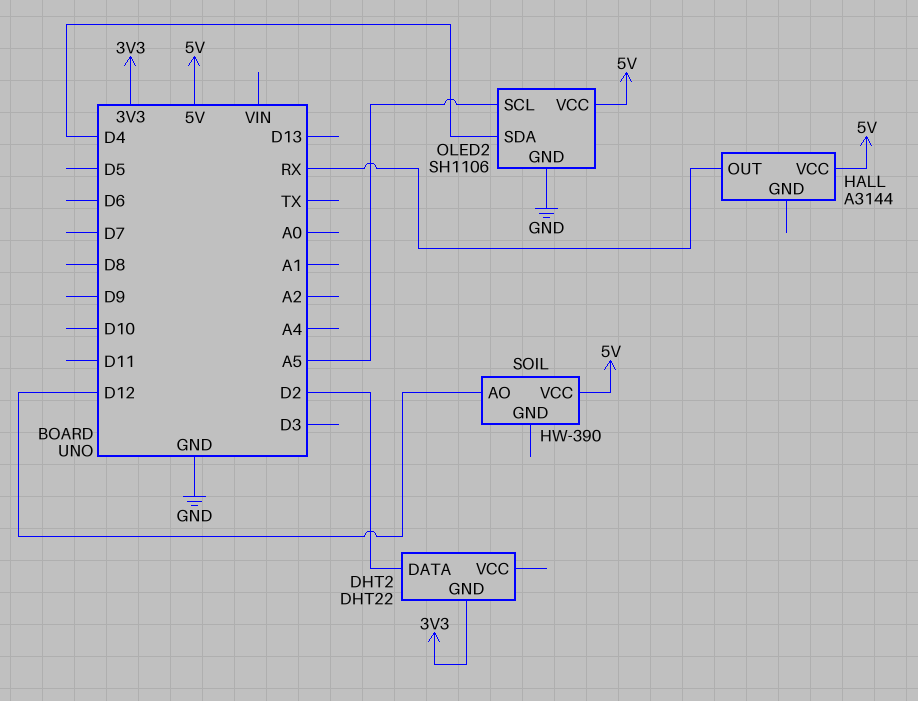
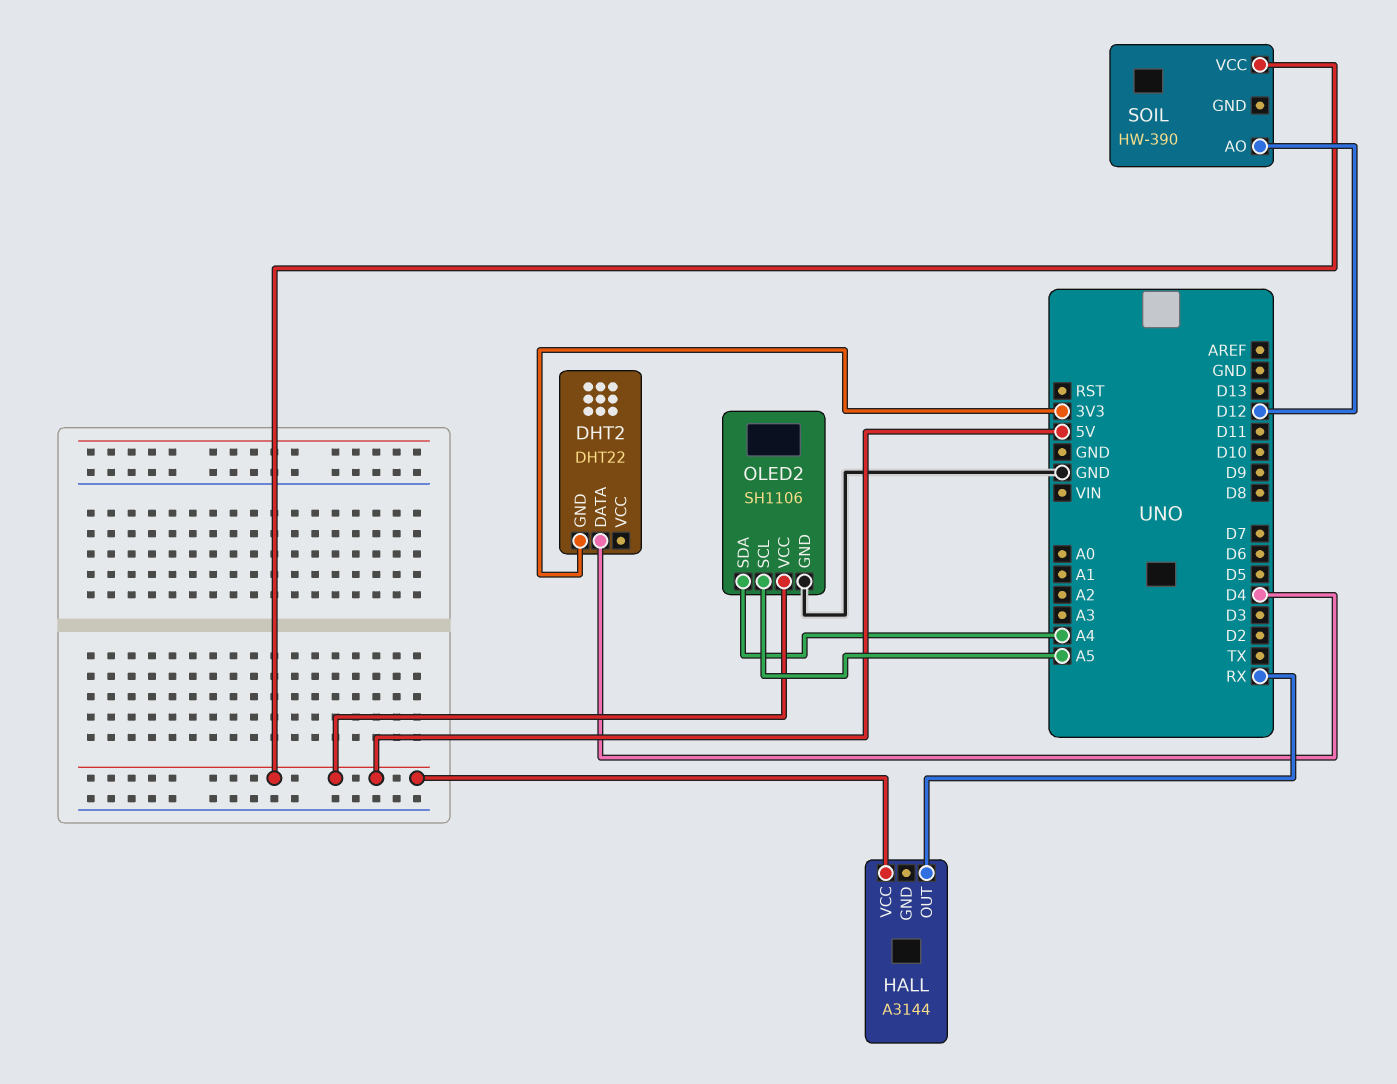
DHT2 pin DATA: D2 -> D4
OLED2 pin SDA: D4 -> A4

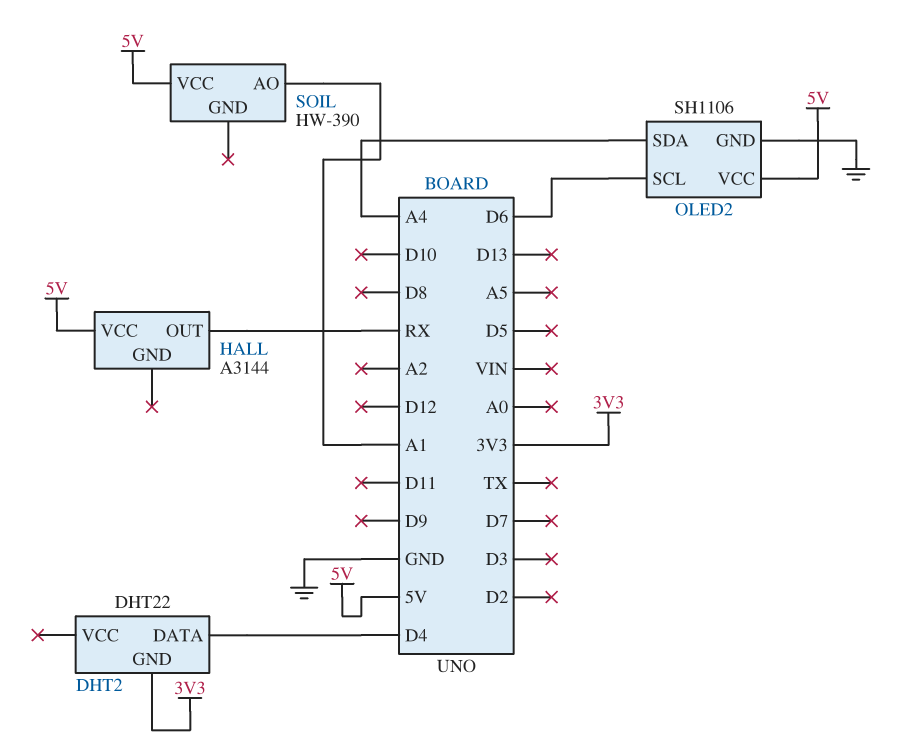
OLED2 pin SCL: A5 -> D6
SOIL pin AO: D12 -> A1

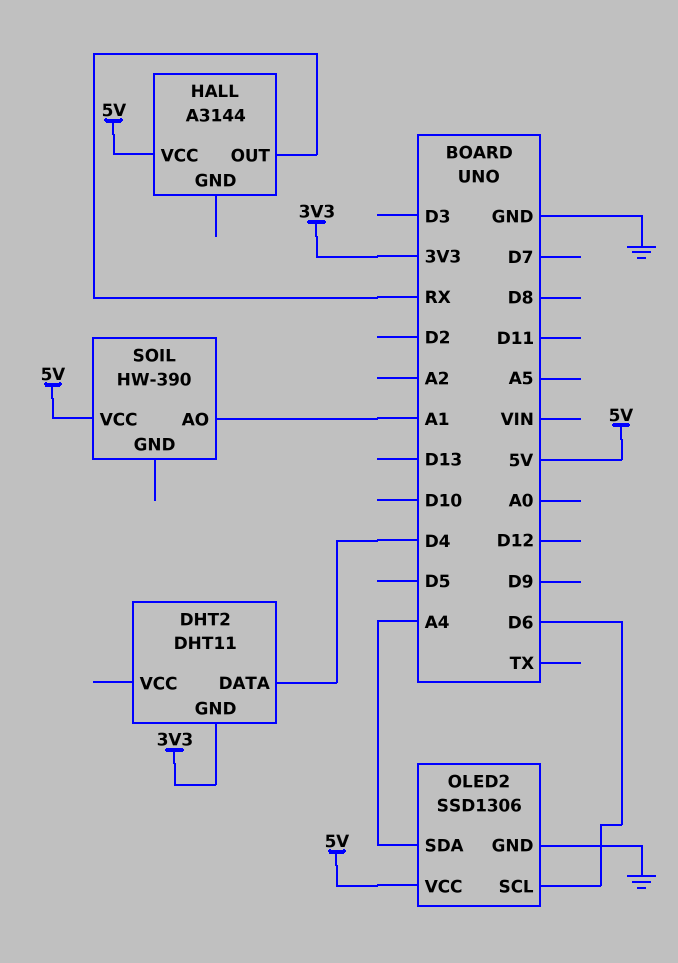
DHT2: DHT22 -> DHT11
OLED2: SH1106 -> SSD1306

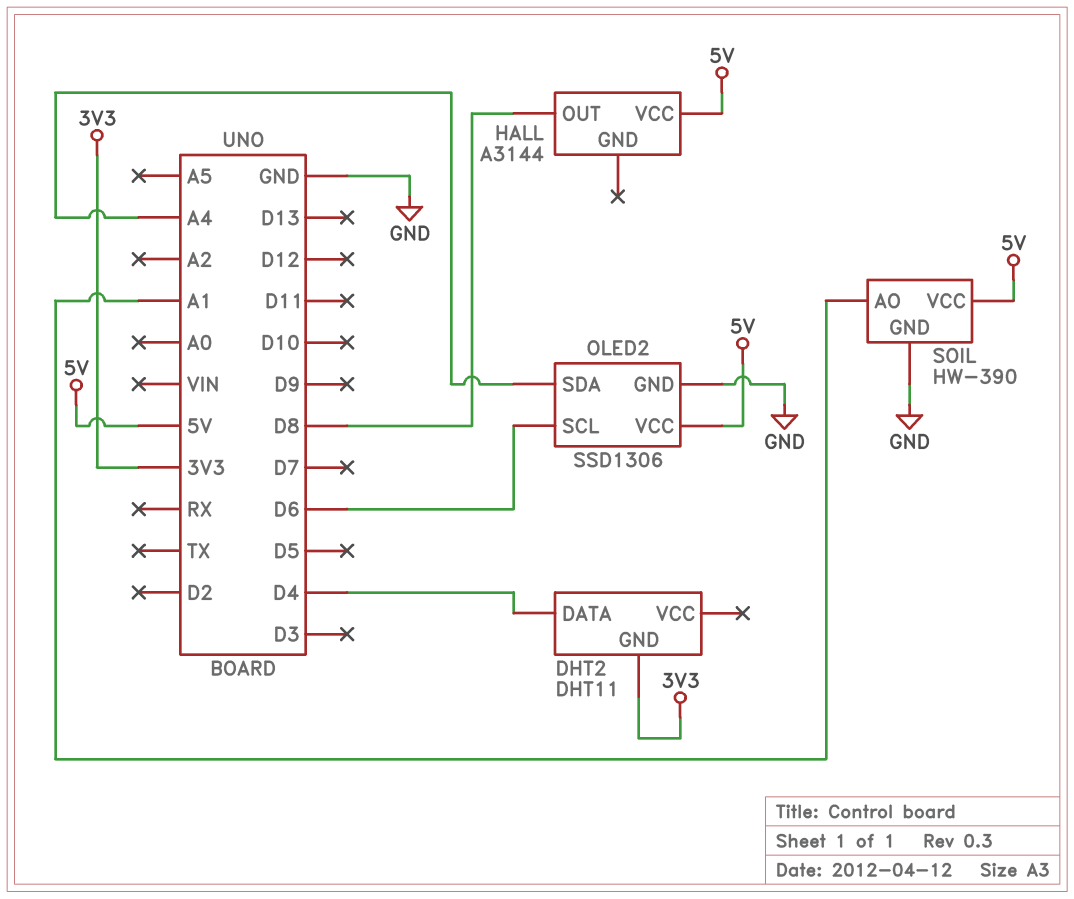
HALL pin OUT: RX -> D8
SOIL pin GND: none -> GND

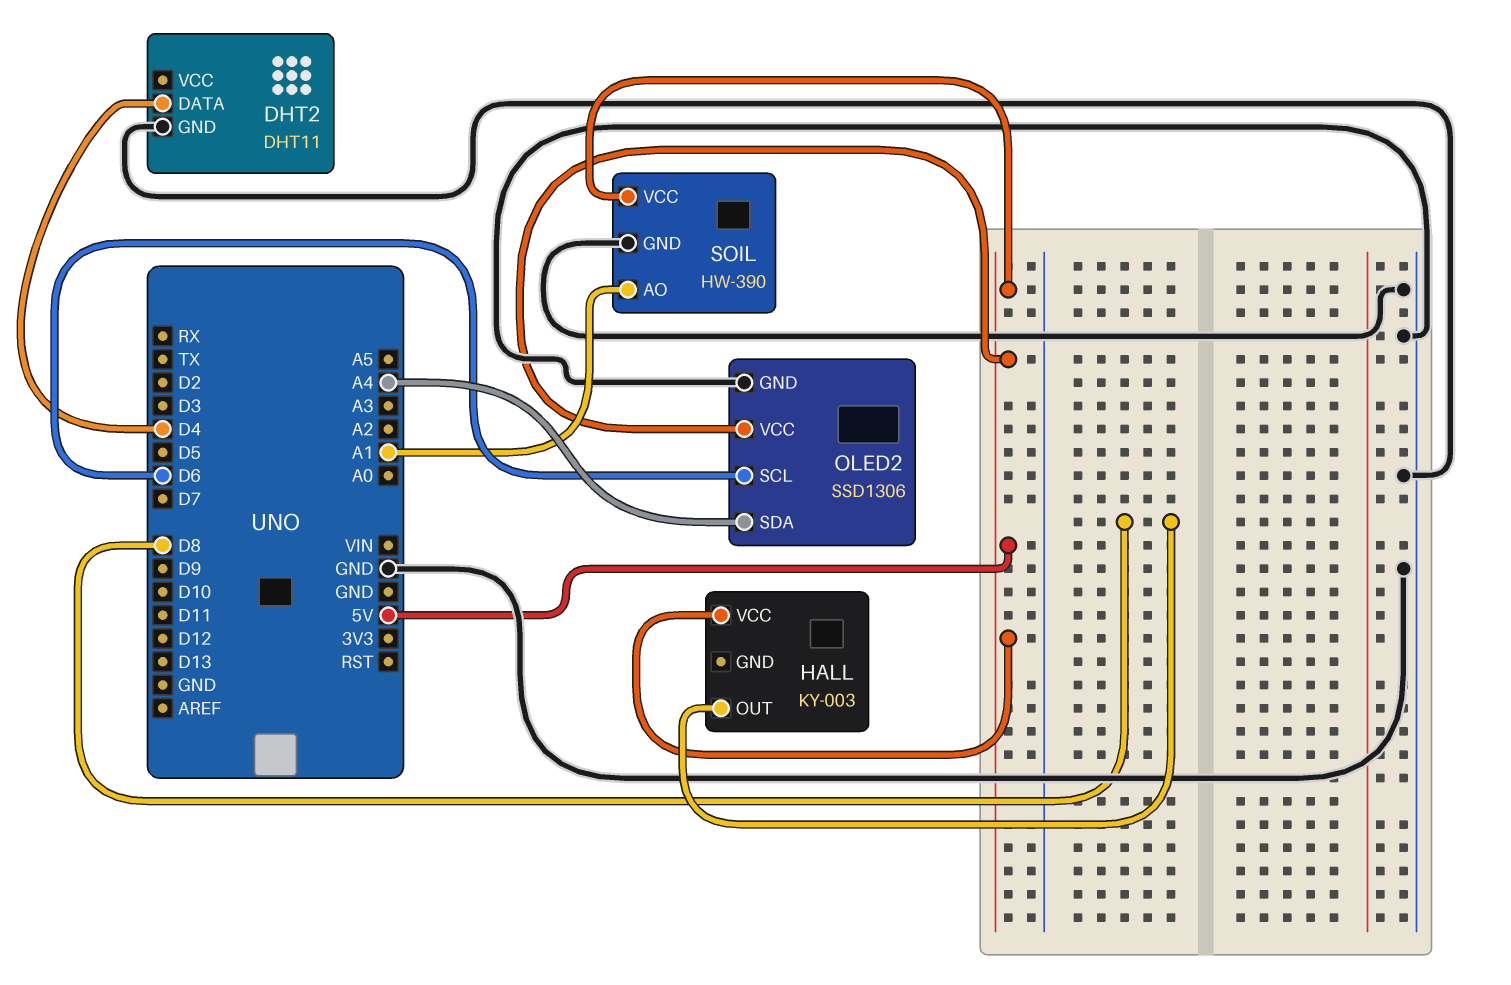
DHT2 pin GND: 3V3 -> GND
HALL: A3144 -> KY-003

